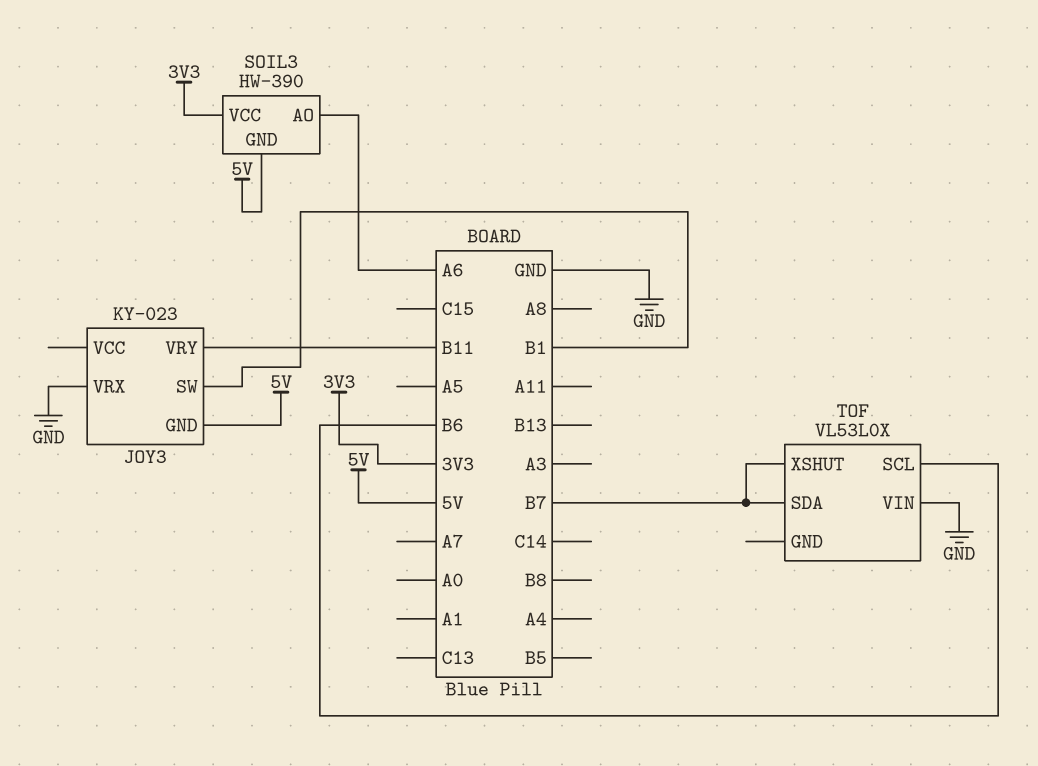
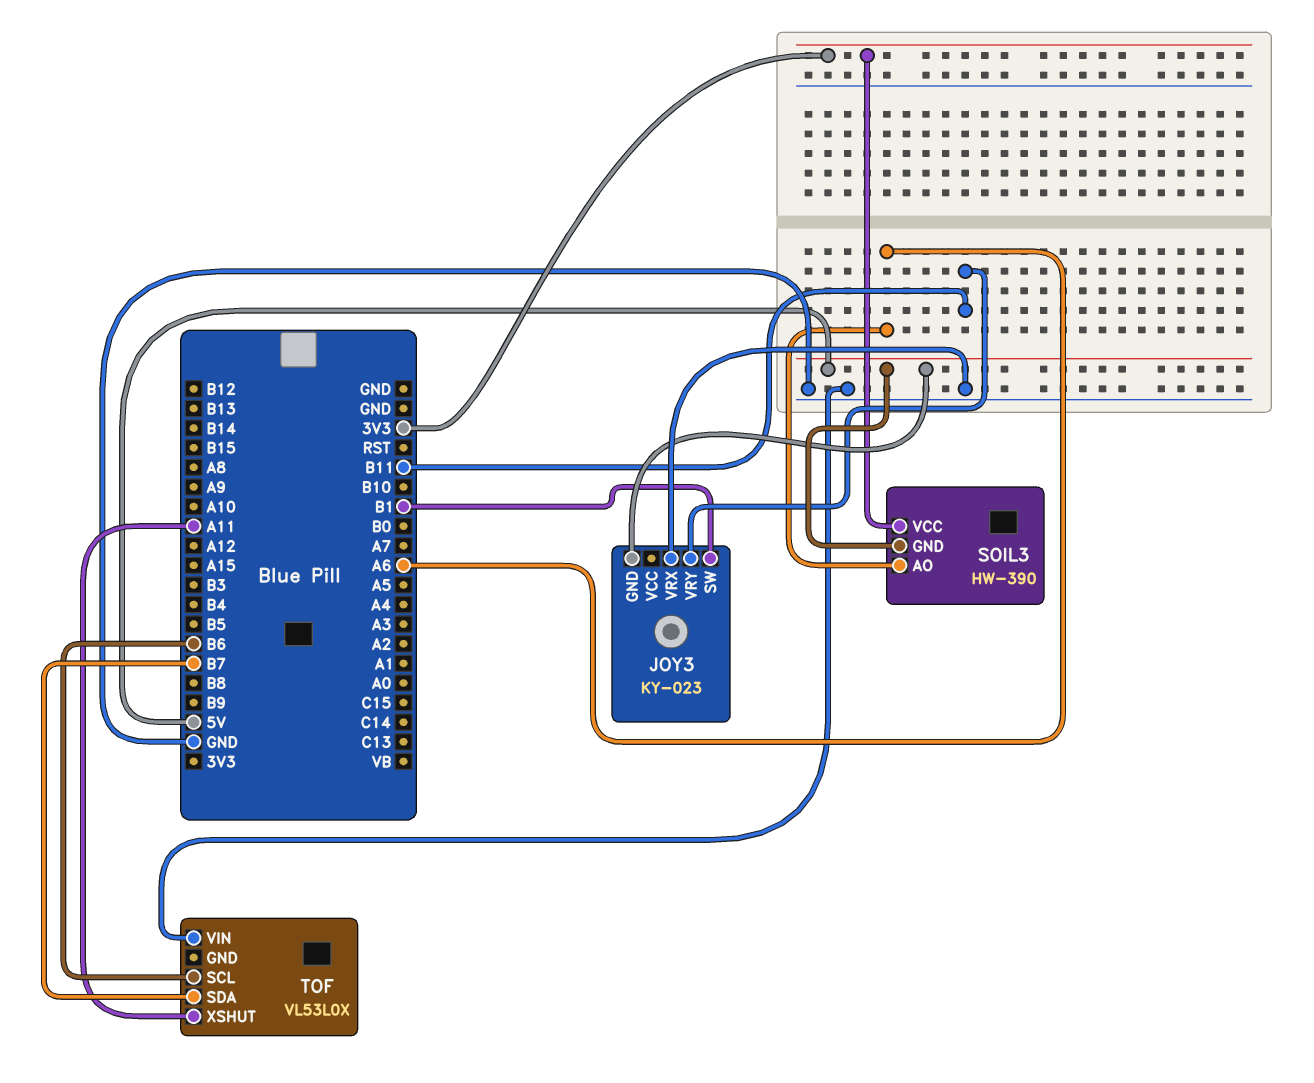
TOF pin XSHUT: B7 -> A11

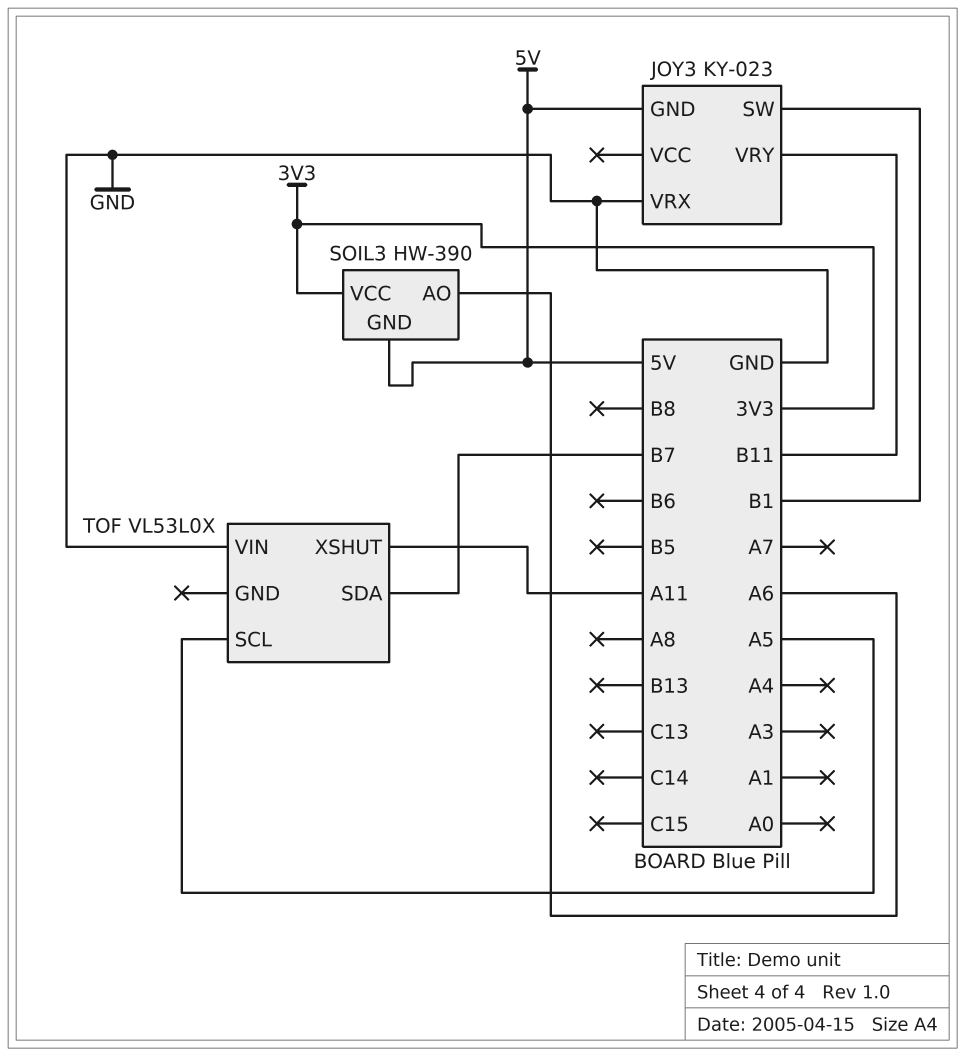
TOF pin SCL: B6 -> A5

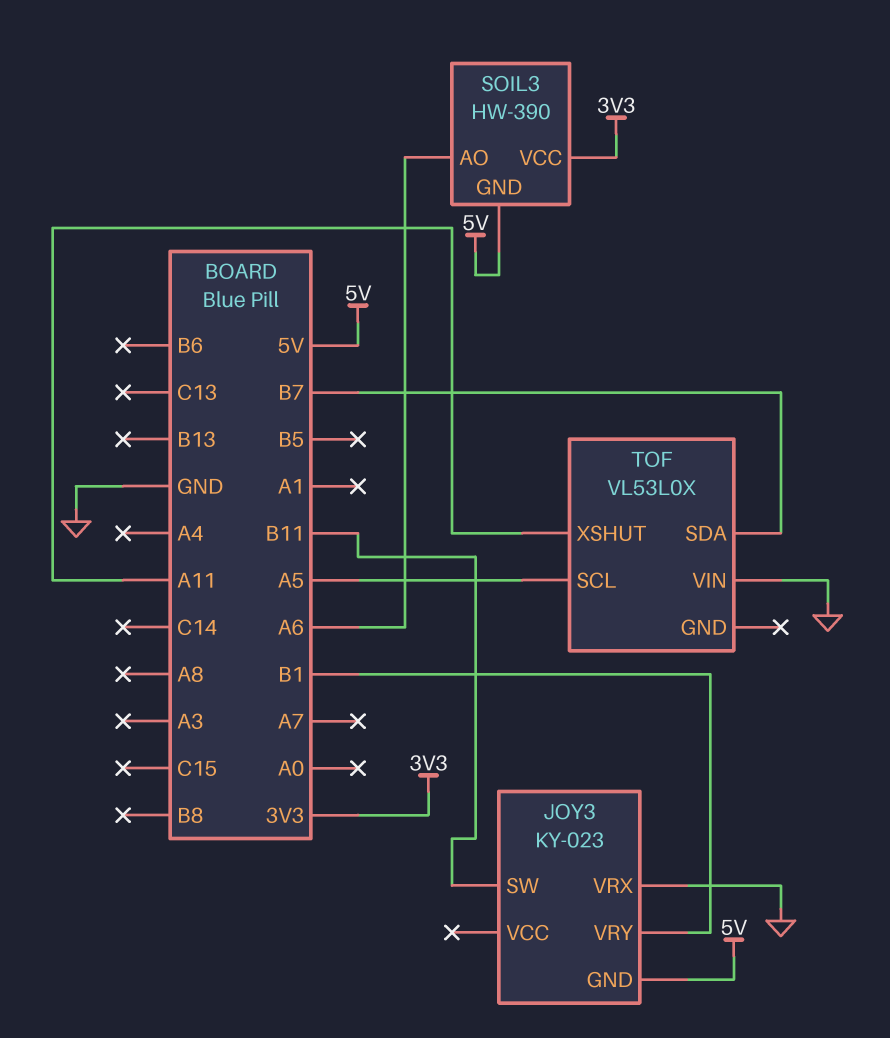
JOY3 pin SW: B1 -> B11
JOY3 pin VRY: B11 -> B1

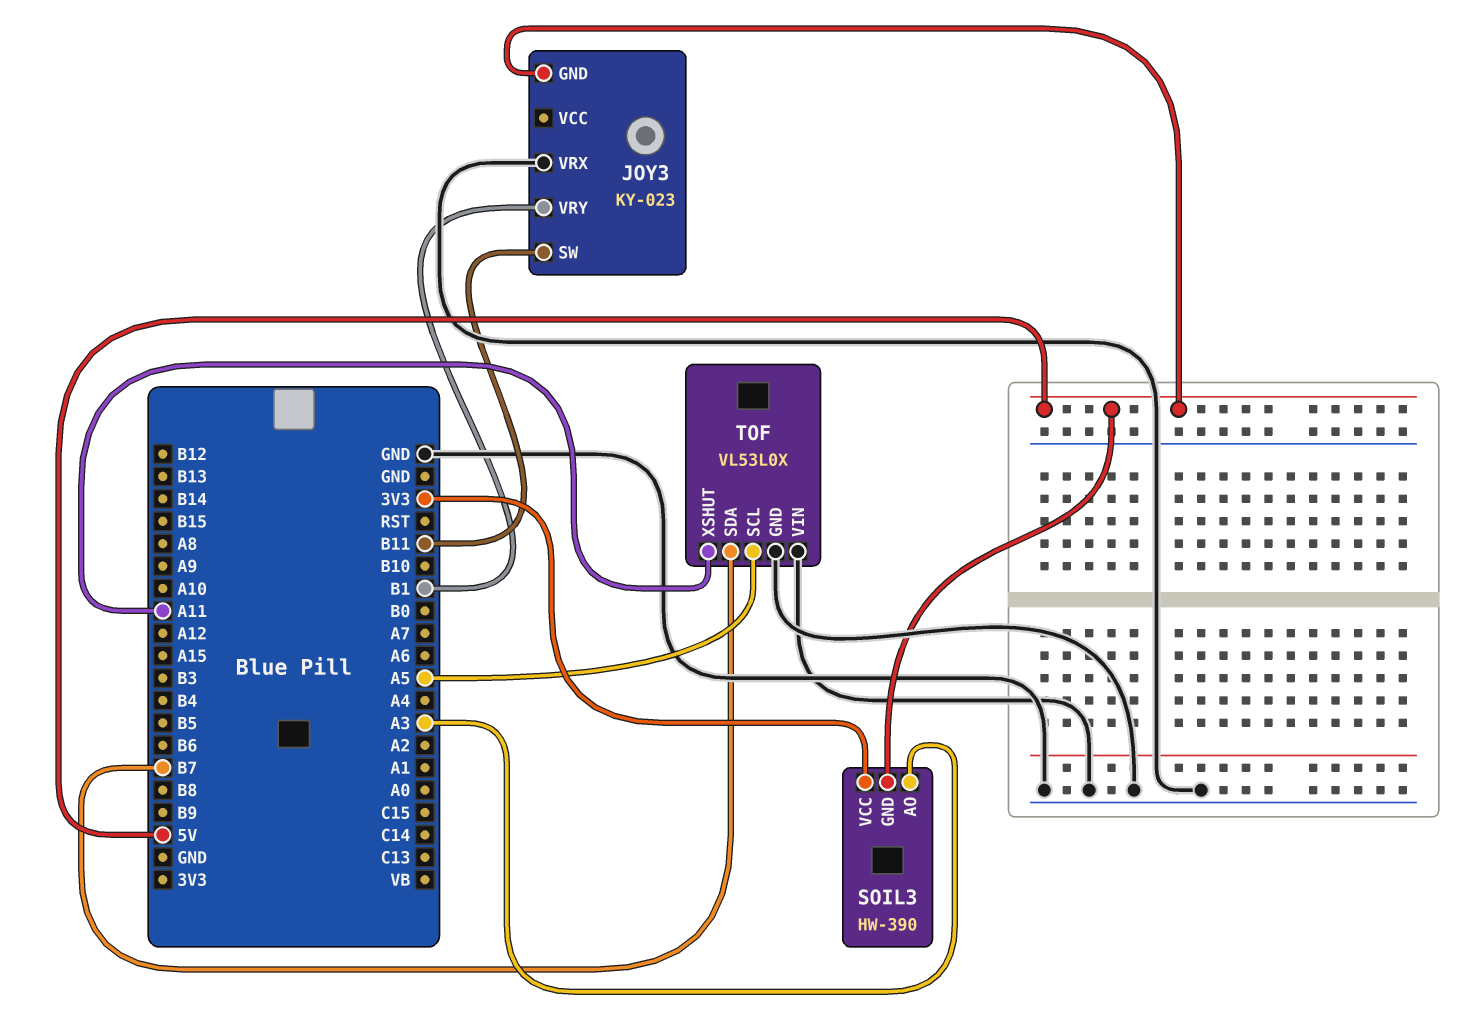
SOIL3 pin AO: A6 -> A3
TOF pin GND: none -> GND

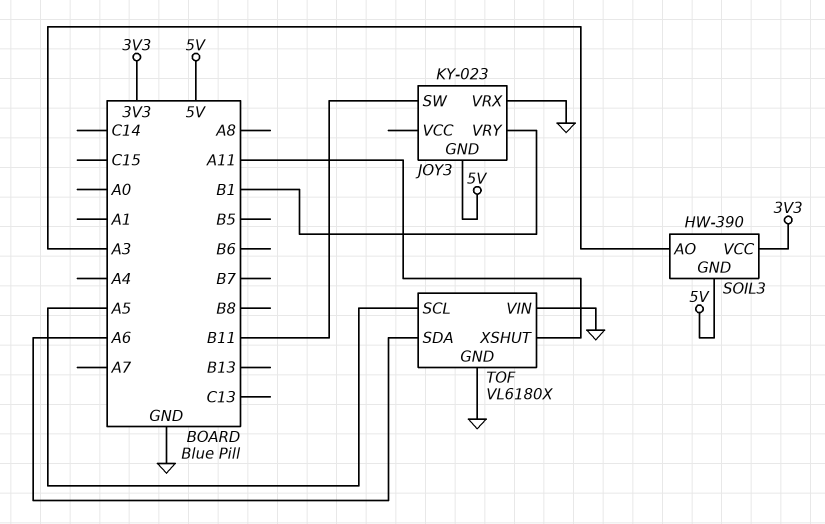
TOF: VL53L0X -> VL6180X
TOF pin SDA: B7 -> A6

